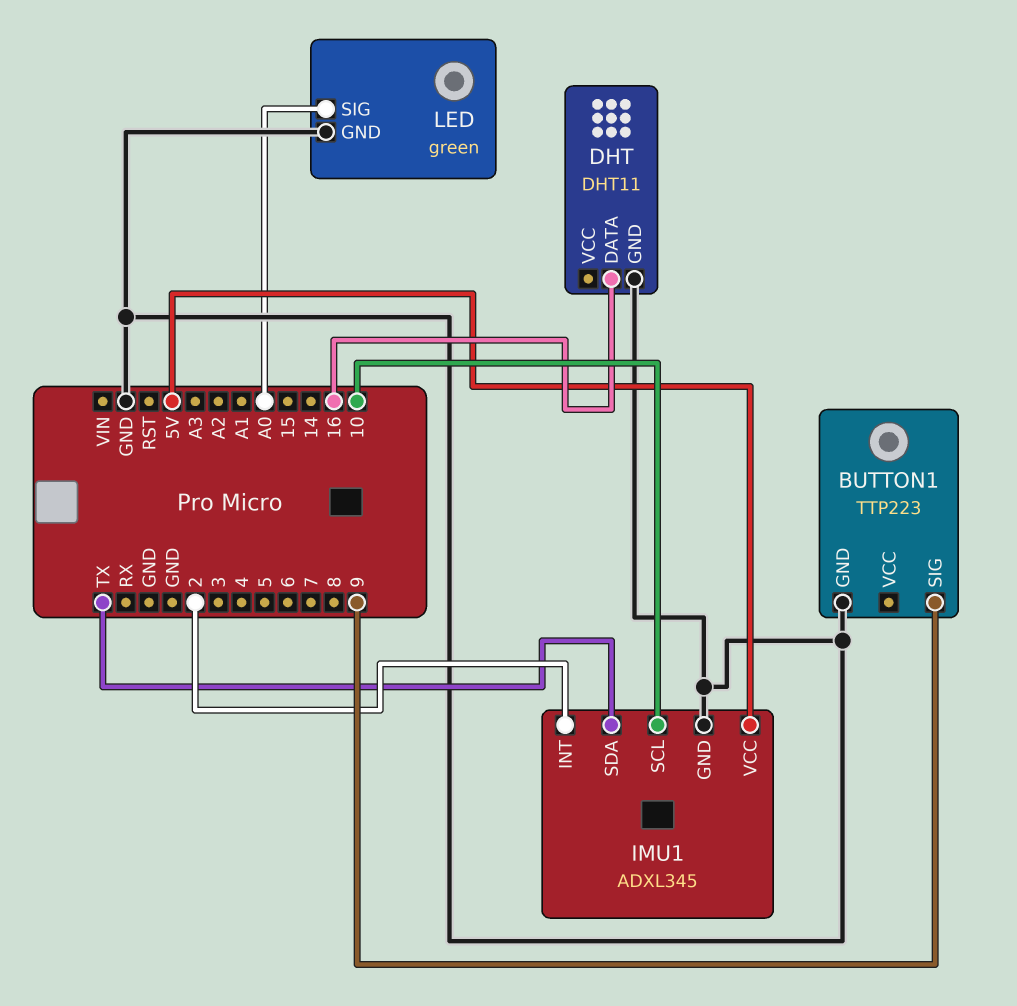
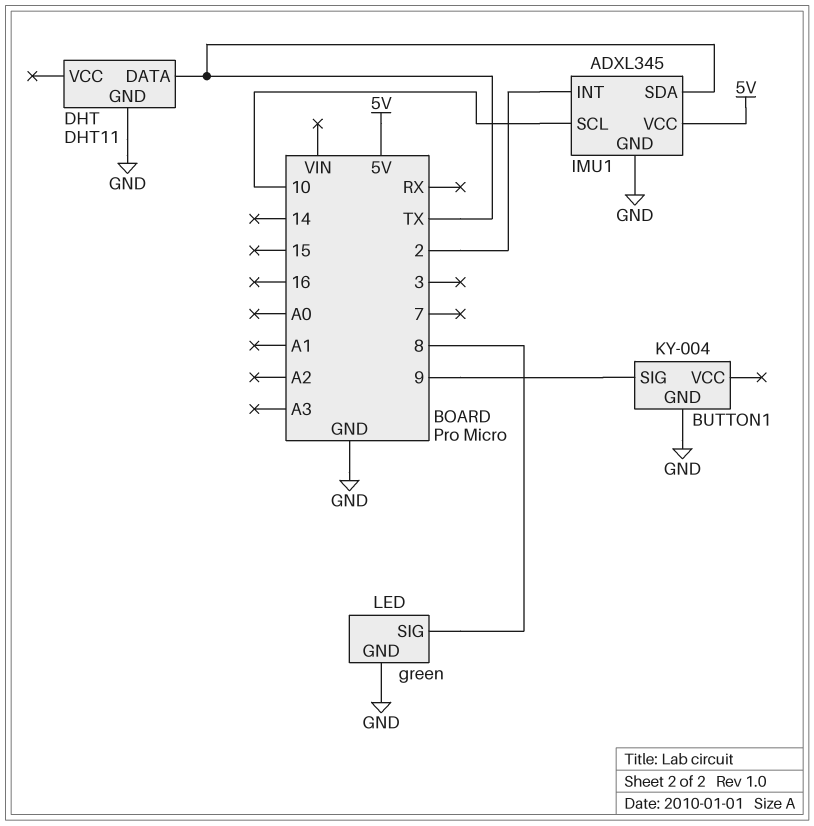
BUTTON1: TTP223 -> KY-004
DHT pin DATA: 16 -> TX
LED pin SIG: A0 -> 8

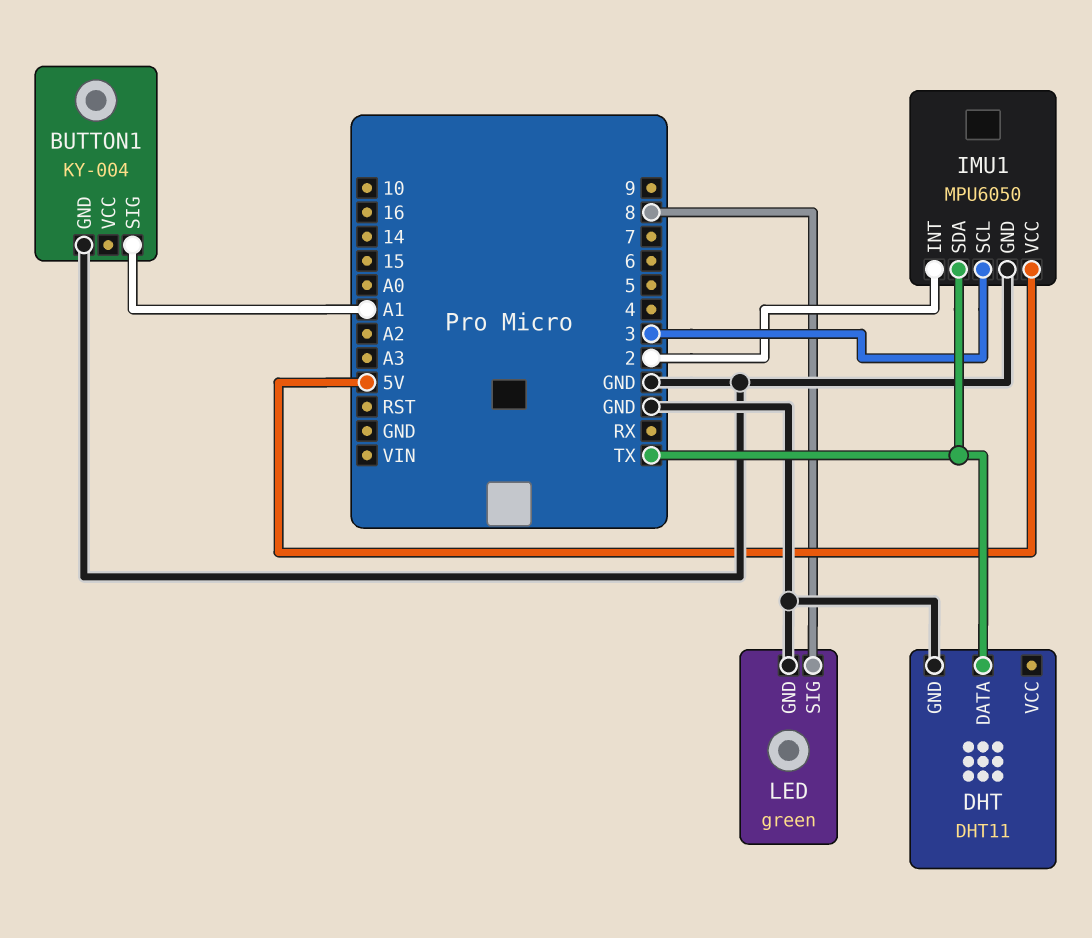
BUTTON1 pin SIG: 9 -> A1
IMU1: ADXL345 -> MPU6050
IMU1 pin SCL: 10 -> 3

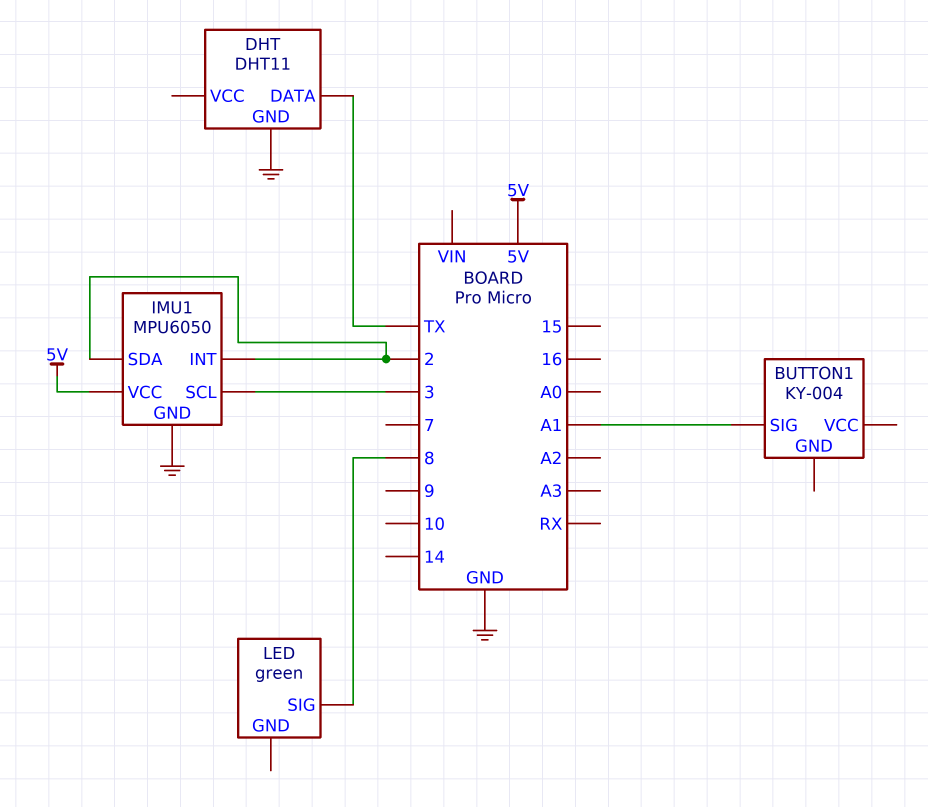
BUTTON1 pin GND: GND -> none
IMU1 pin SDA: TX -> 2
LED pin GND: GND -> none

